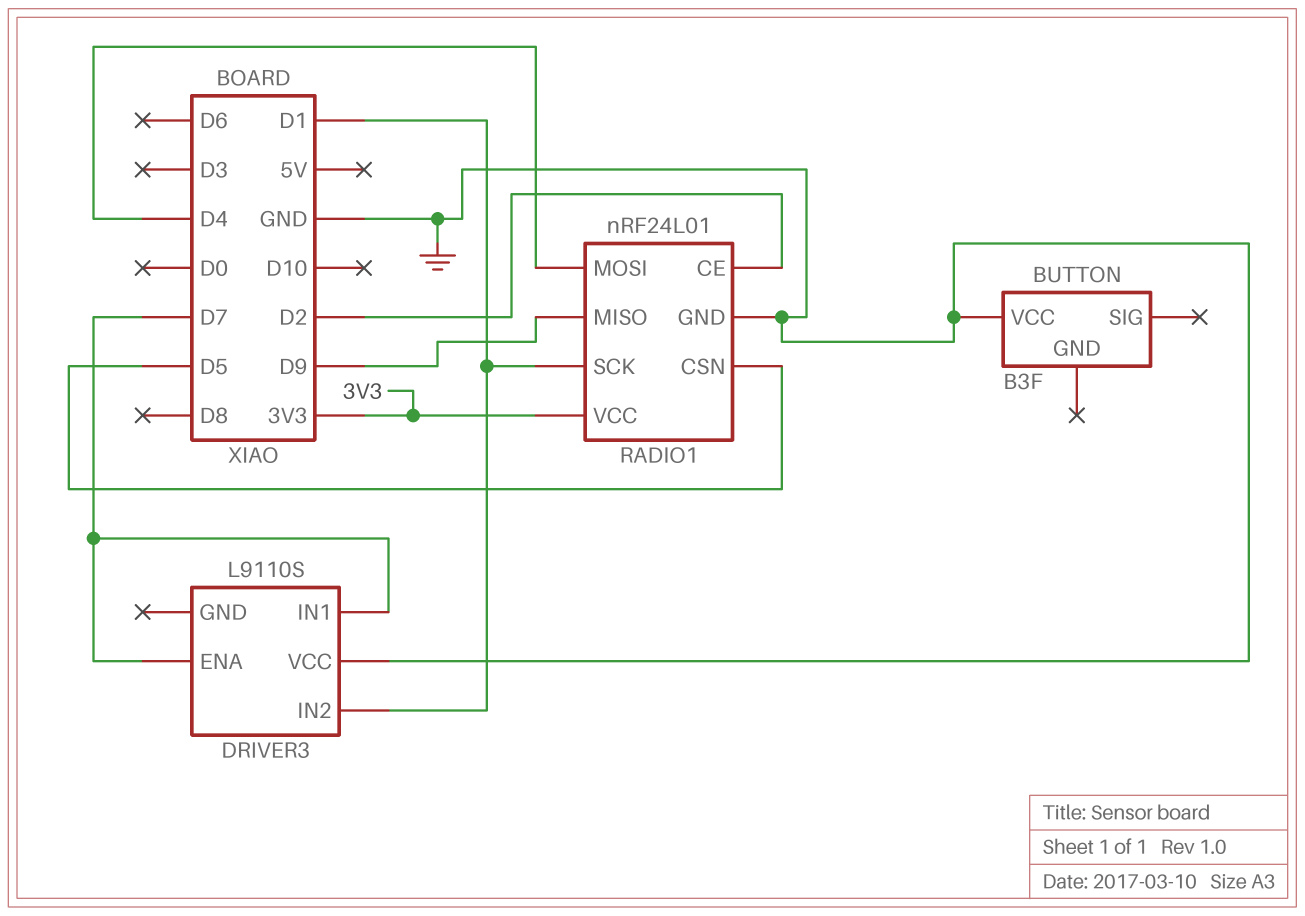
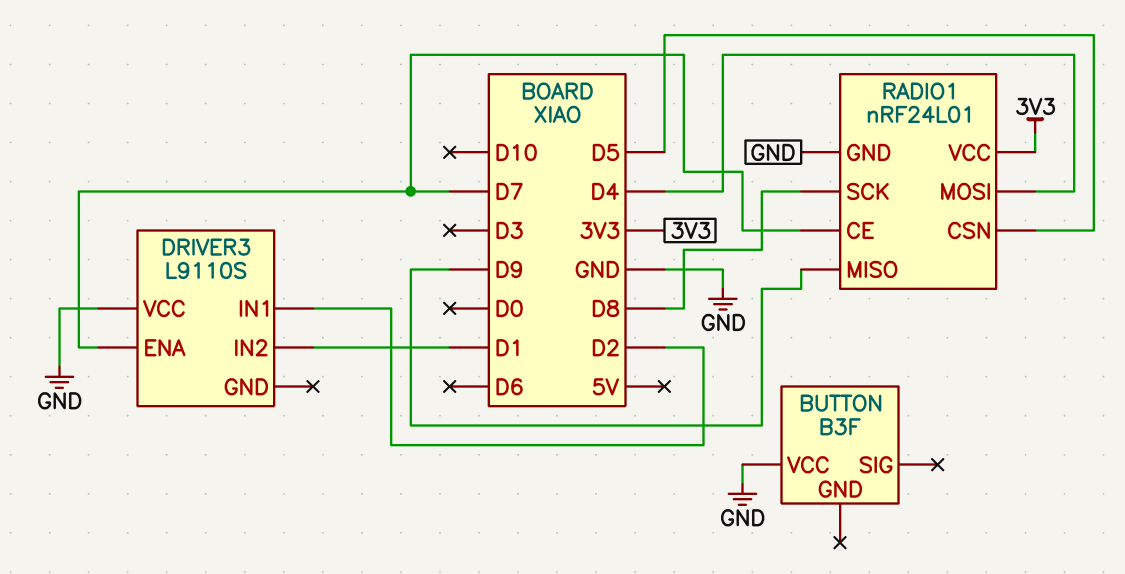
DRIVER3 pin IN1: D7 -> D2
RADIO1 pin CE: D2 -> D7
RADIO1 pin SCK: D1 -> D8

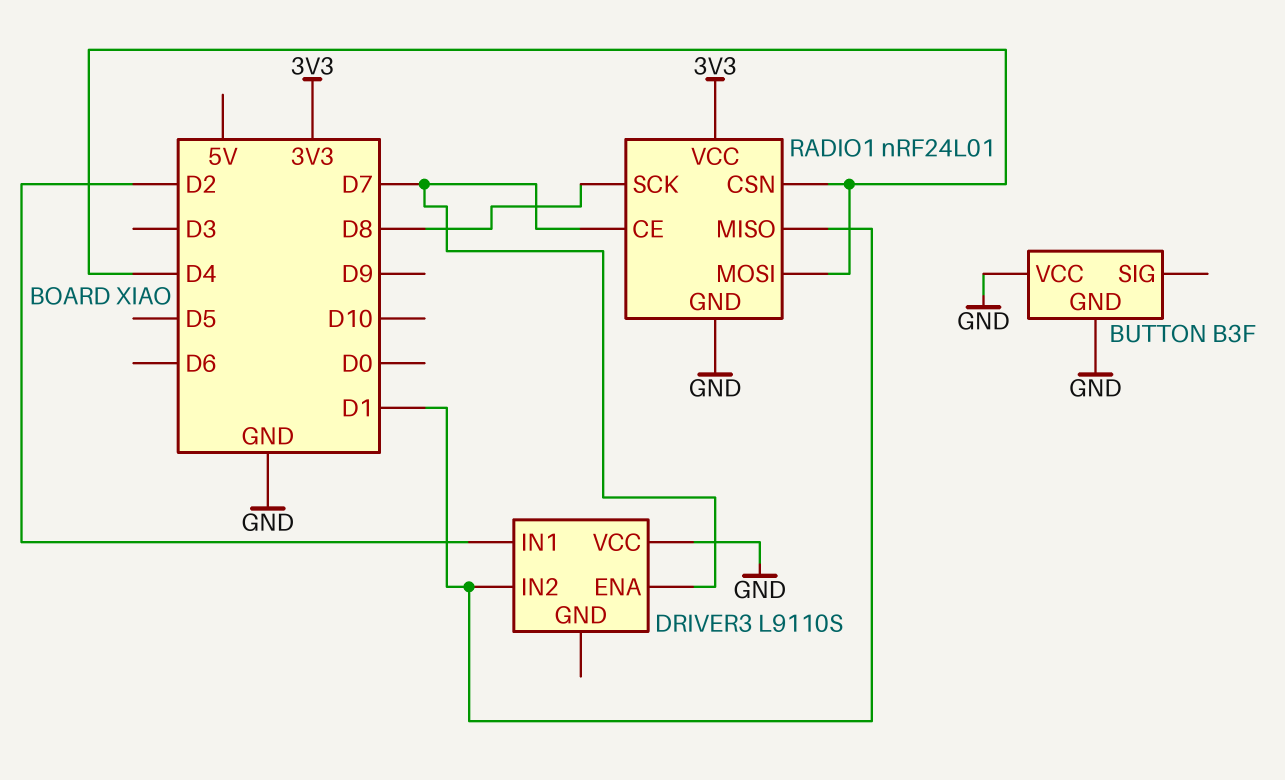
BUTTON pin GND: none -> GND
RADIO1 pin CSN: D5 -> D4
RADIO1 pin MISO: D9 -> D1

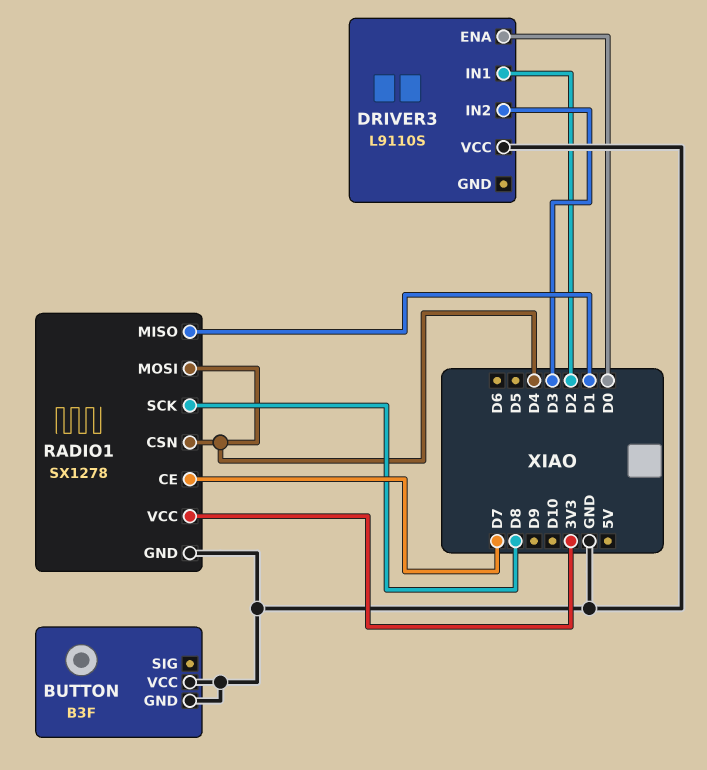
DRIVER3 pin ENA: D7 -> D0
DRIVER3 pin IN2: D1 -> D3
RADIO1: nRF24L01 -> SX1278

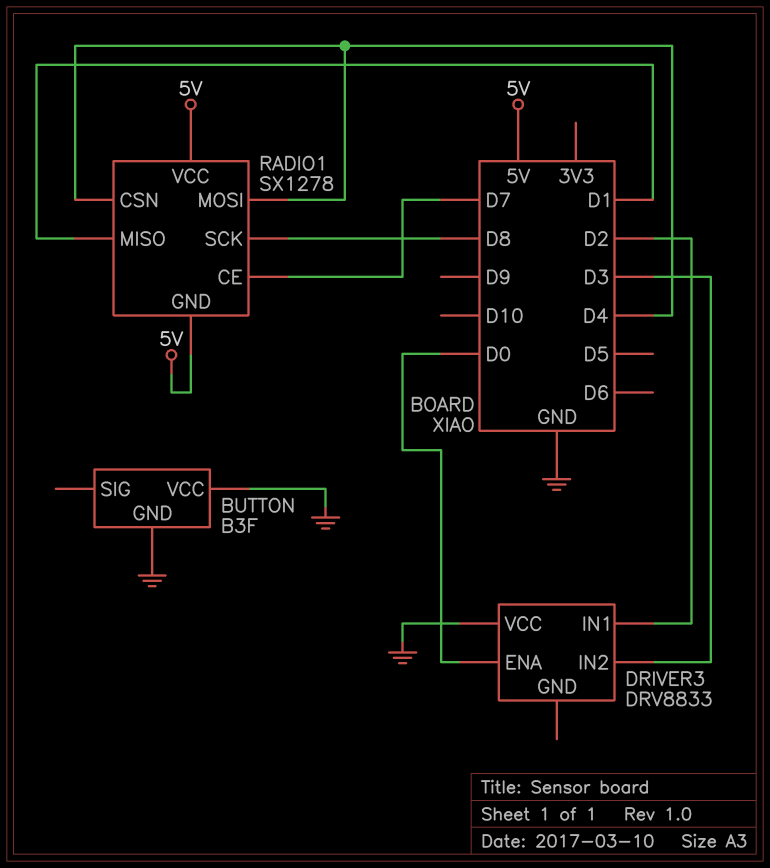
DRIVER3: L9110S -> DRV8833
RADIO1 pin GND: GND -> 5V
RADIO1 pin VCC: 3V3 -> 5V

